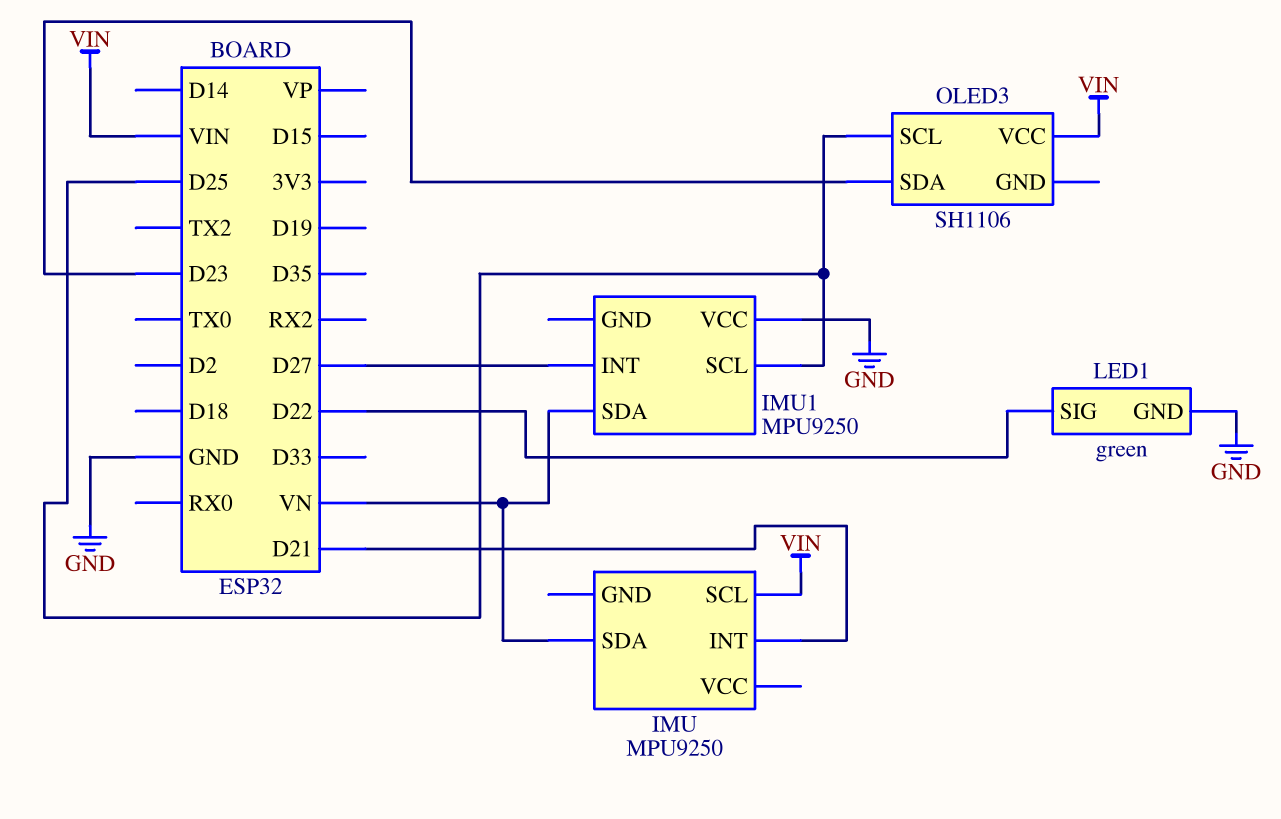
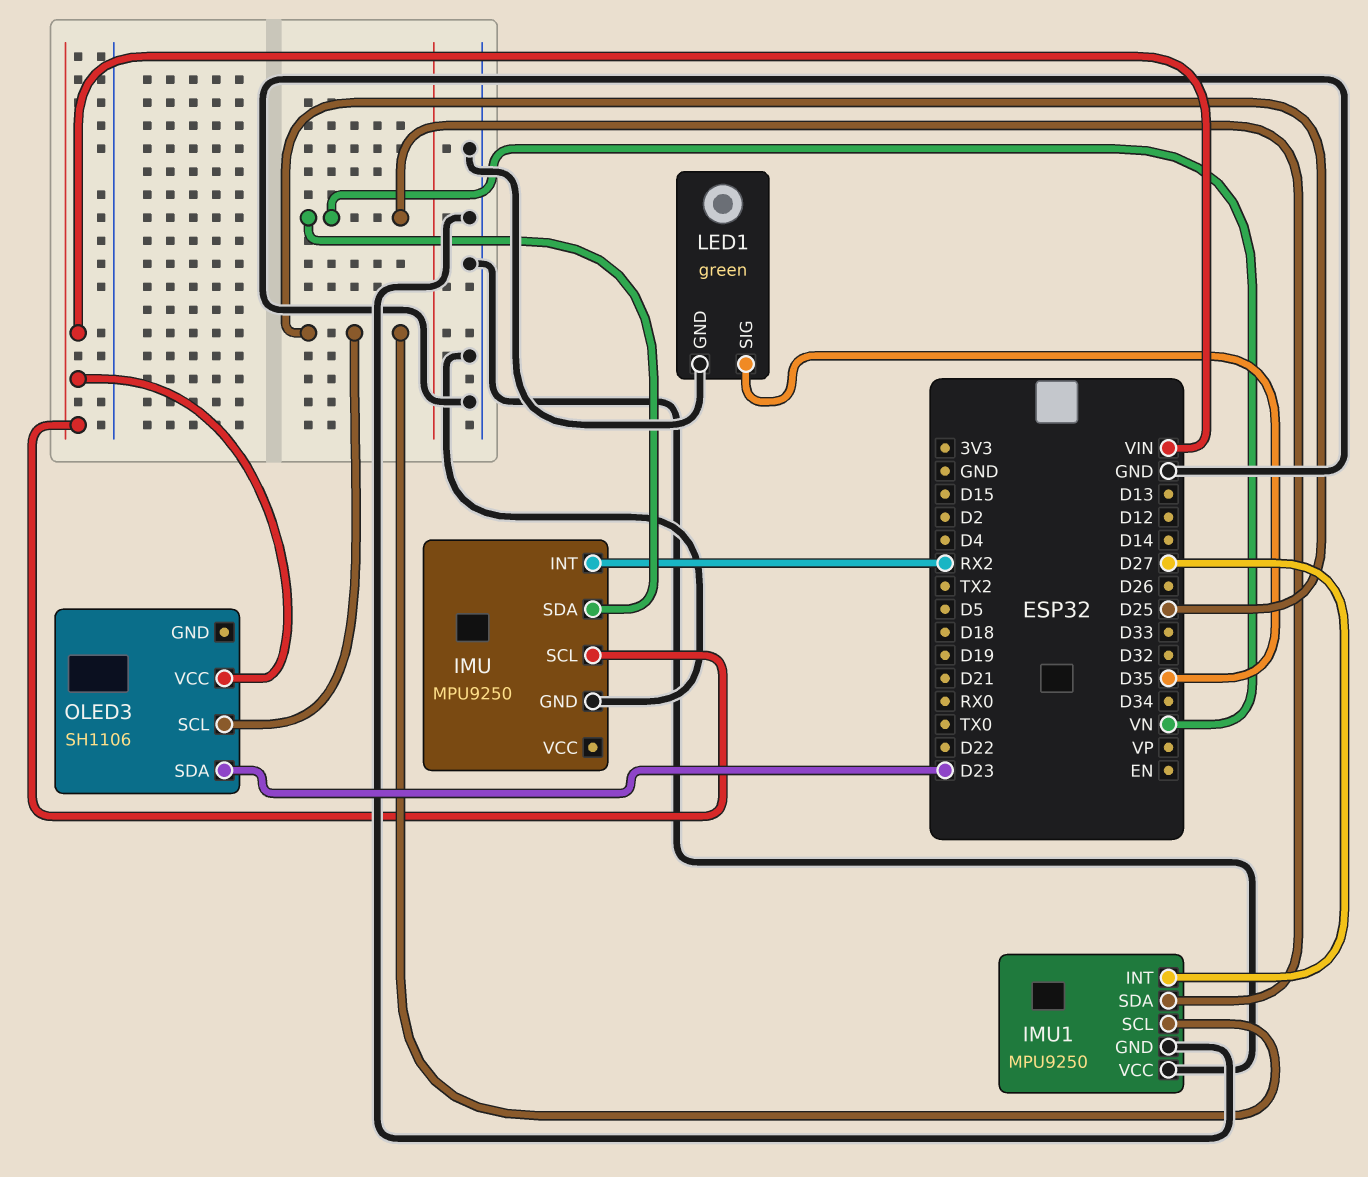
IMU pin GND: none -> GND
IMU pin INT: D21 -> RX2
IMU1 pin GND: none -> GND
LED1 pin SIG: D22 -> D35

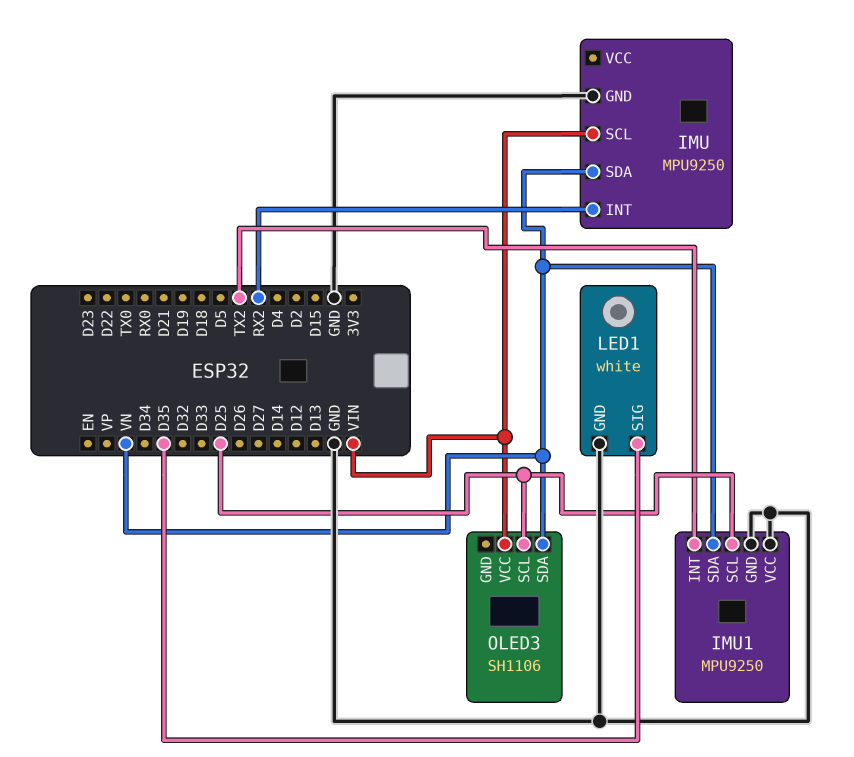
IMU1 pin INT: D27 -> TX2
LED1: green -> white
OLED3 pin SDA: D23 -> VN

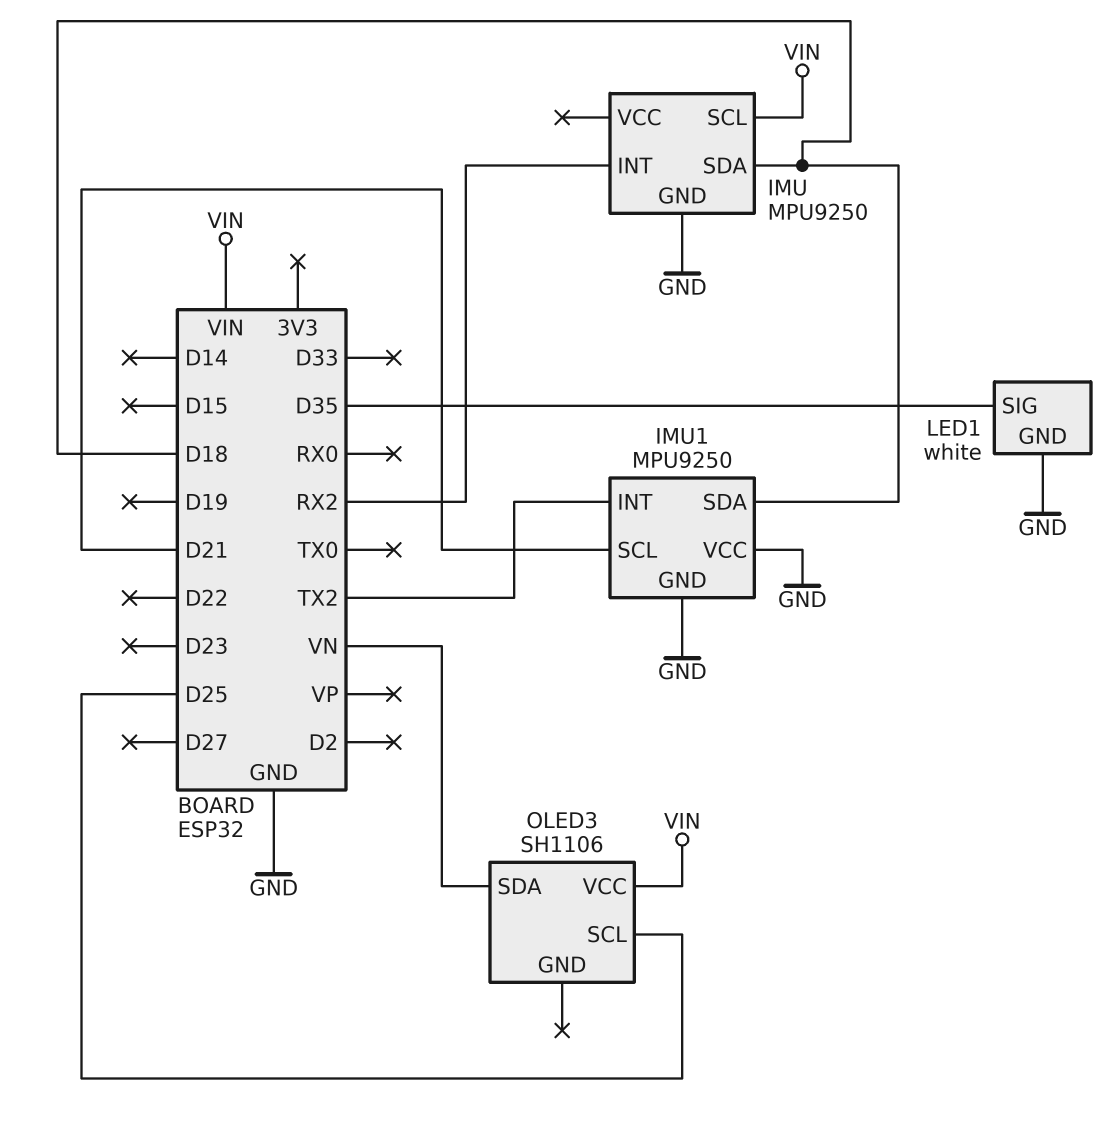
IMU pin SDA: VN -> D18
IMU1 pin SCL: D25 -> D21
IMU1 pin SDA: VN -> D18

